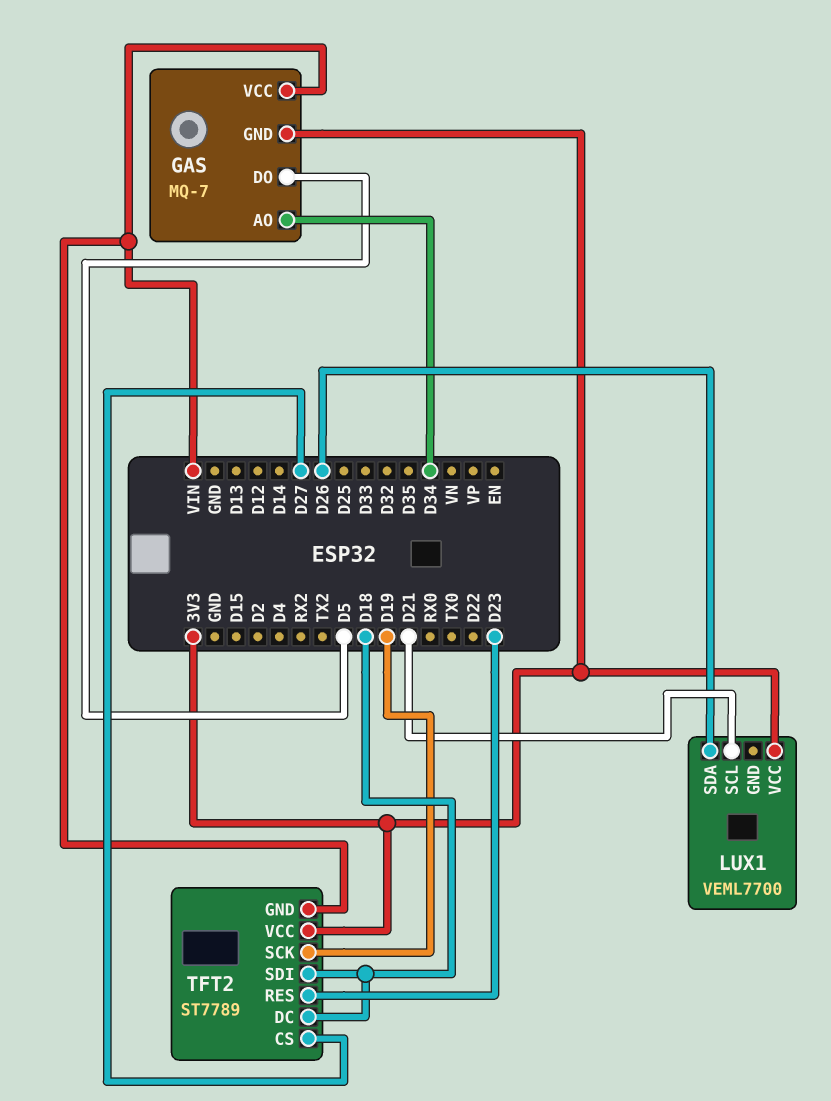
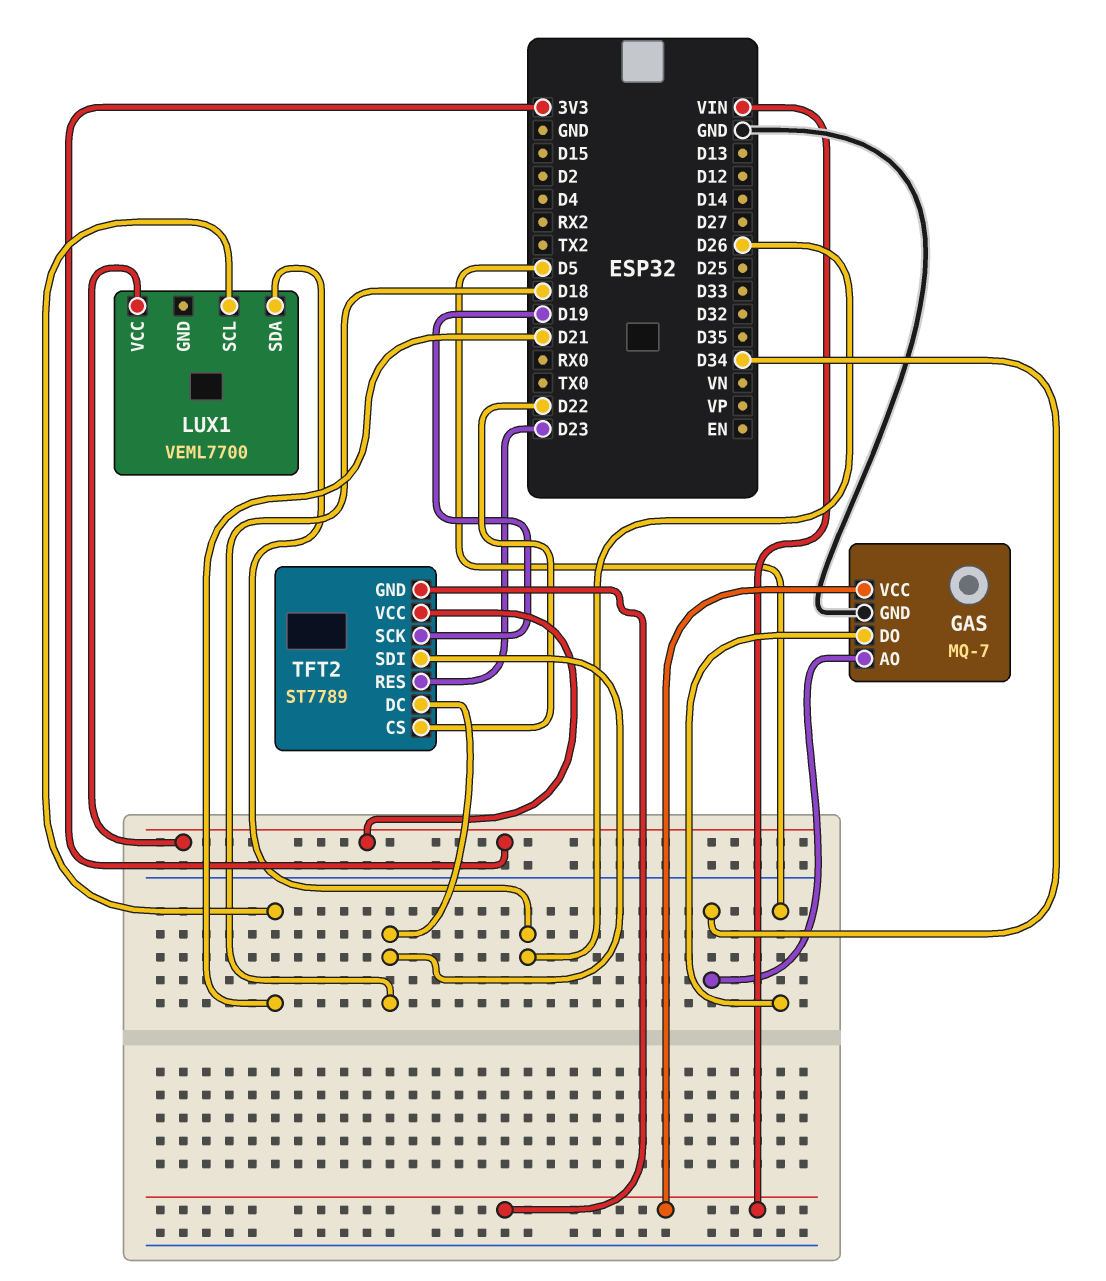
GAS pin GND: 3V3 -> GND
TFT2 pin CS: D27 -> D22

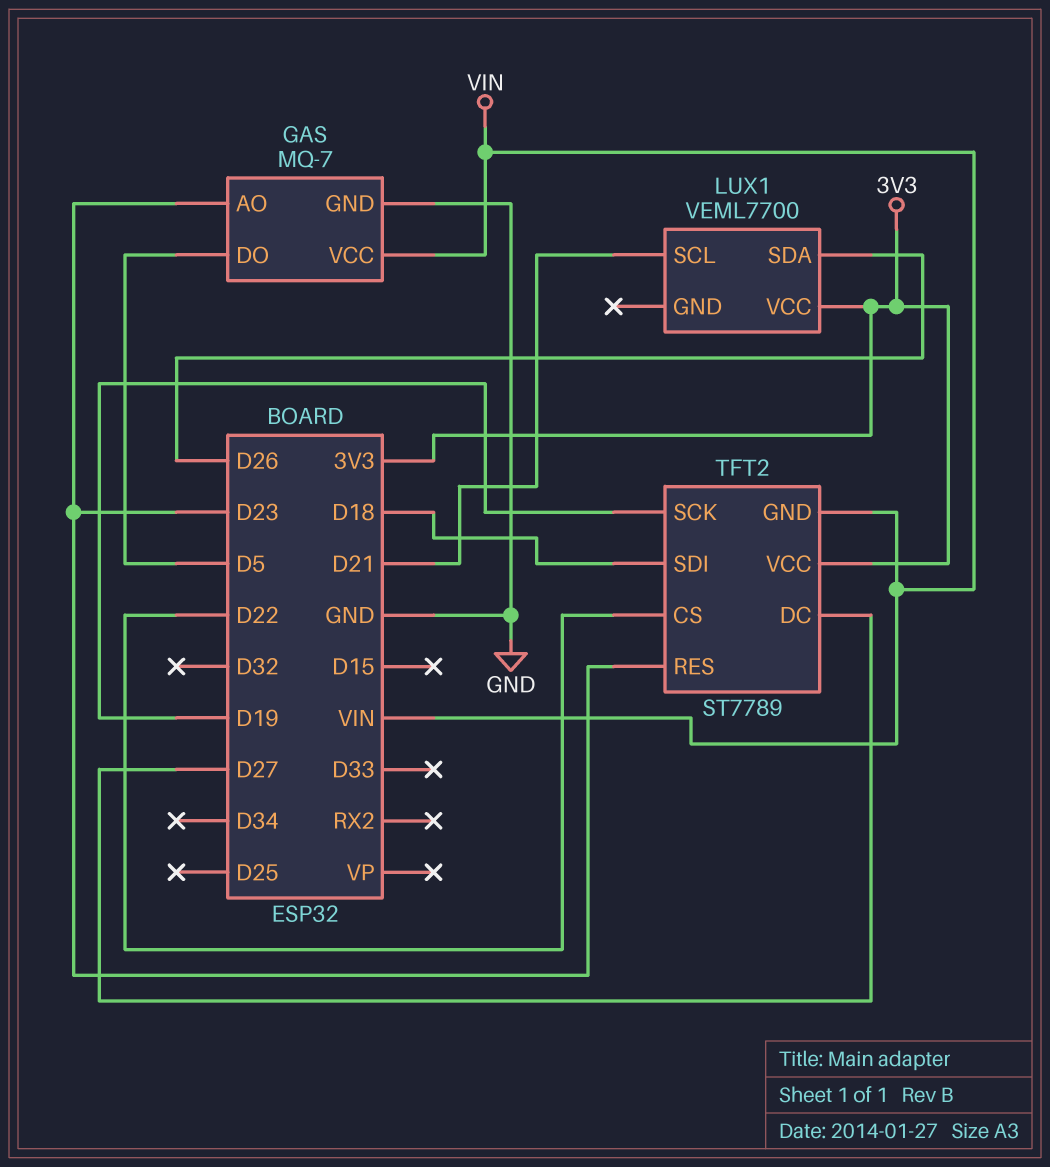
GAS pin AO: D34 -> D23
TFT2 pin DC: D18 -> D27

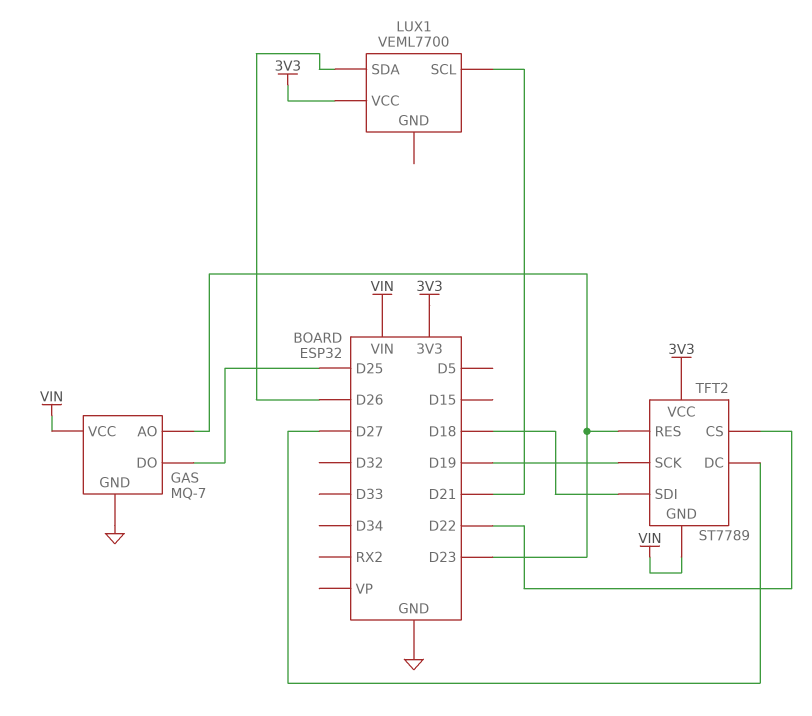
GAS pin DO: D5 -> D25

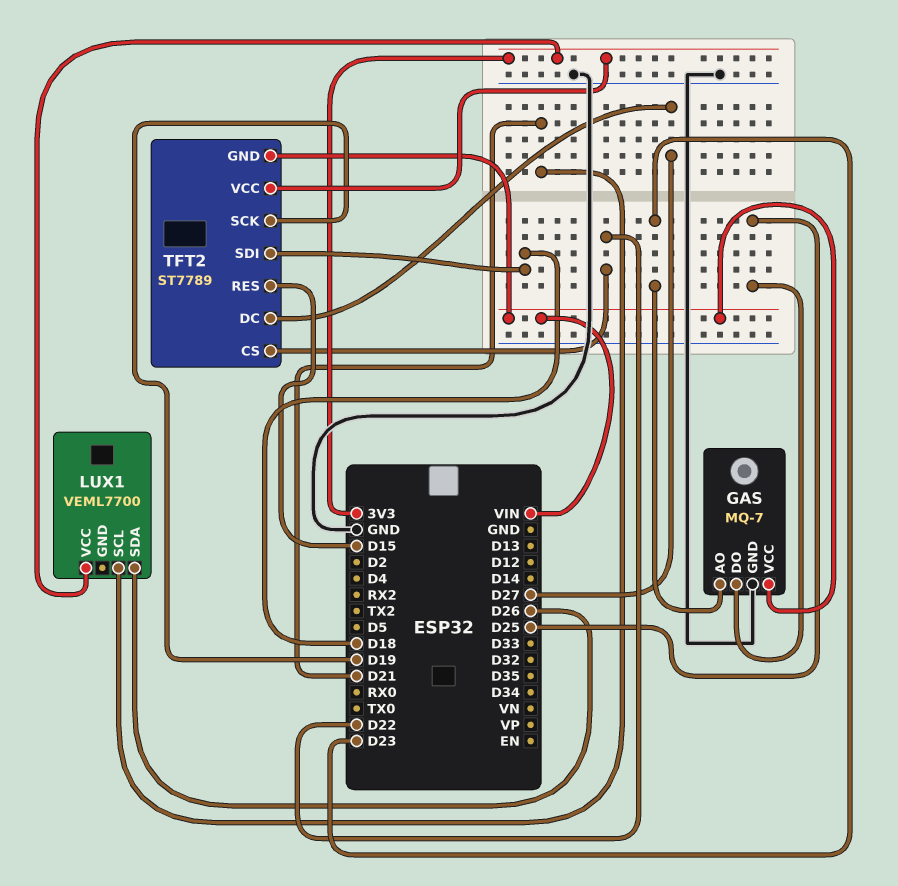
TFT2 pin RES: D23 -> D15

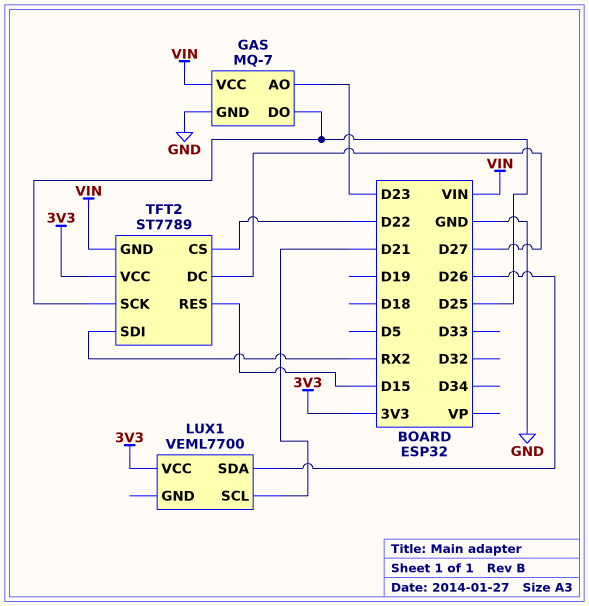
TFT2 pin SCK: D19 -> D25
TFT2 pin SDI: D18 -> RX2

